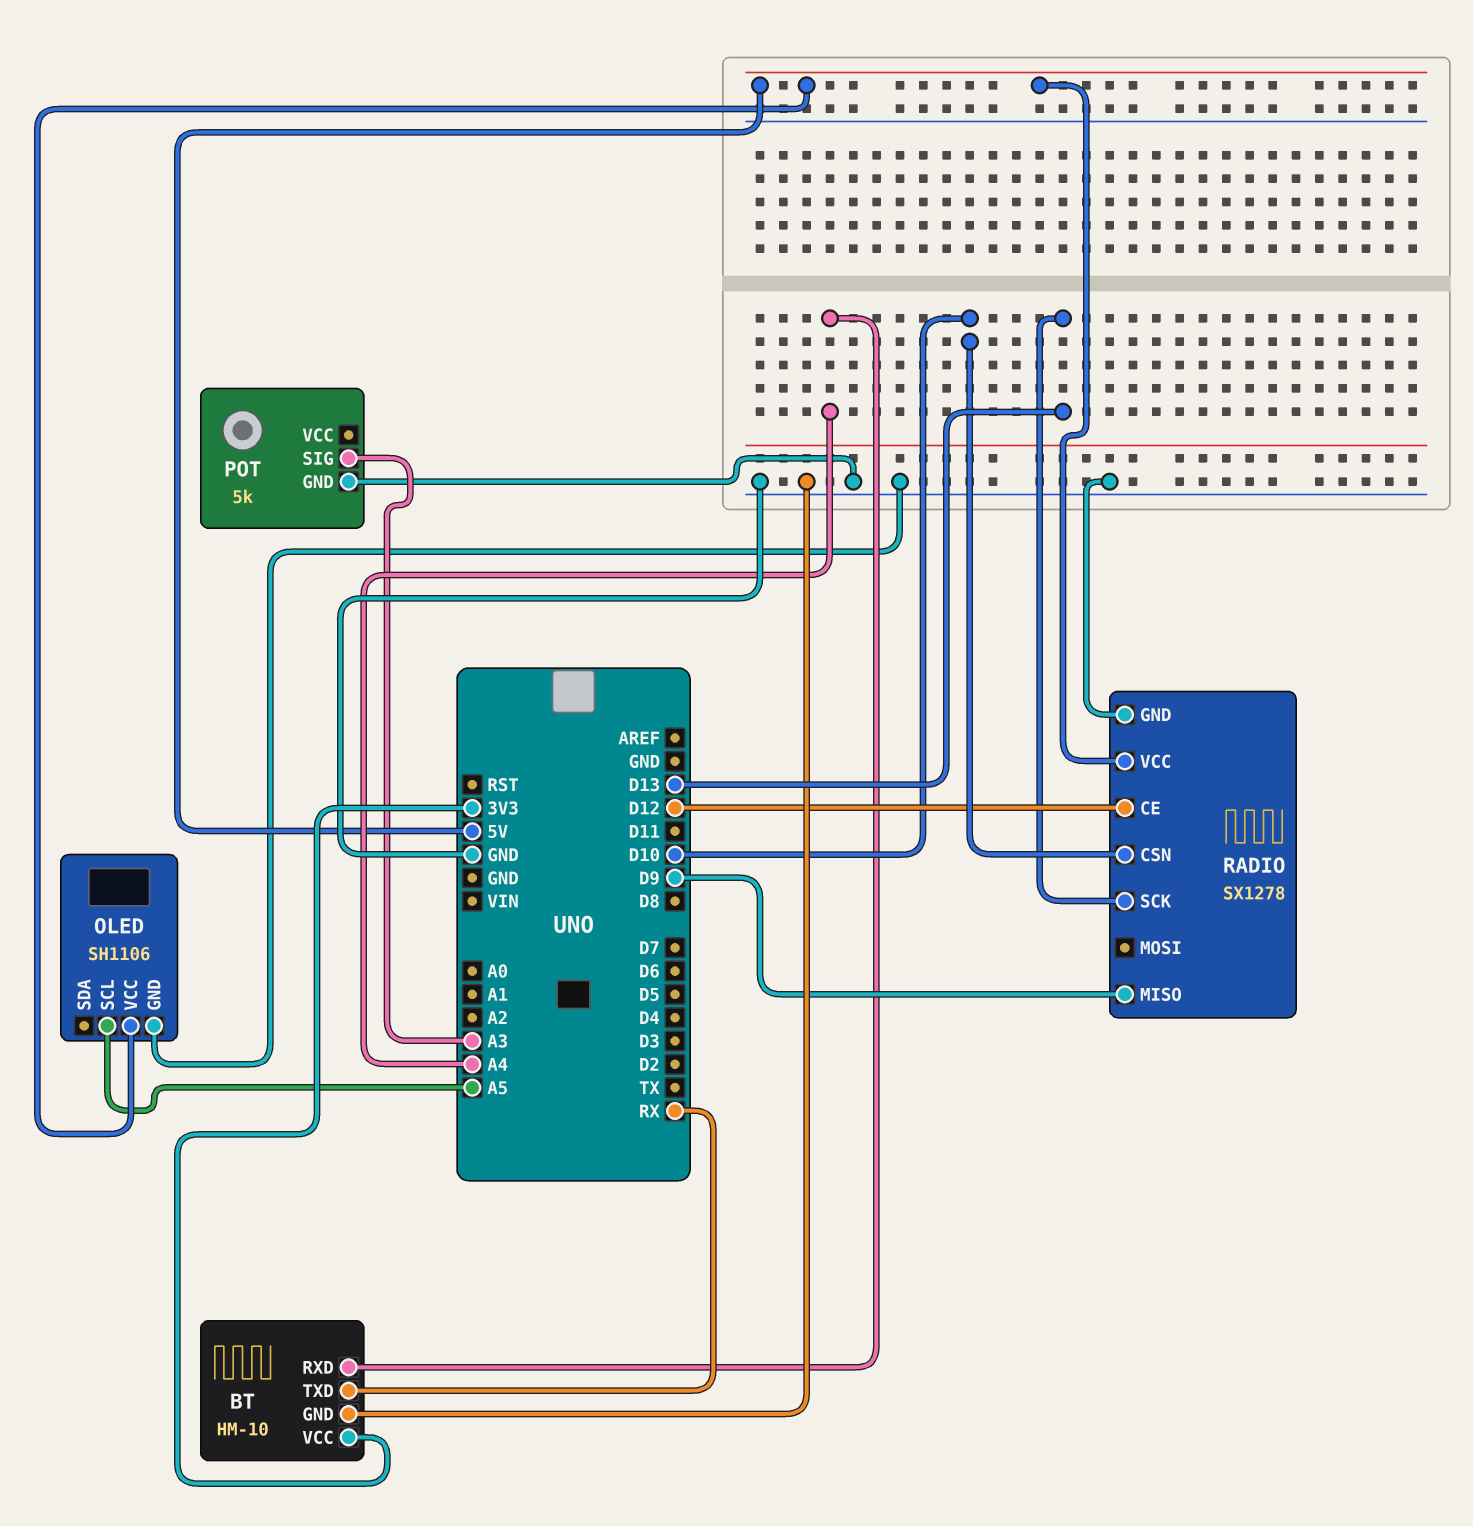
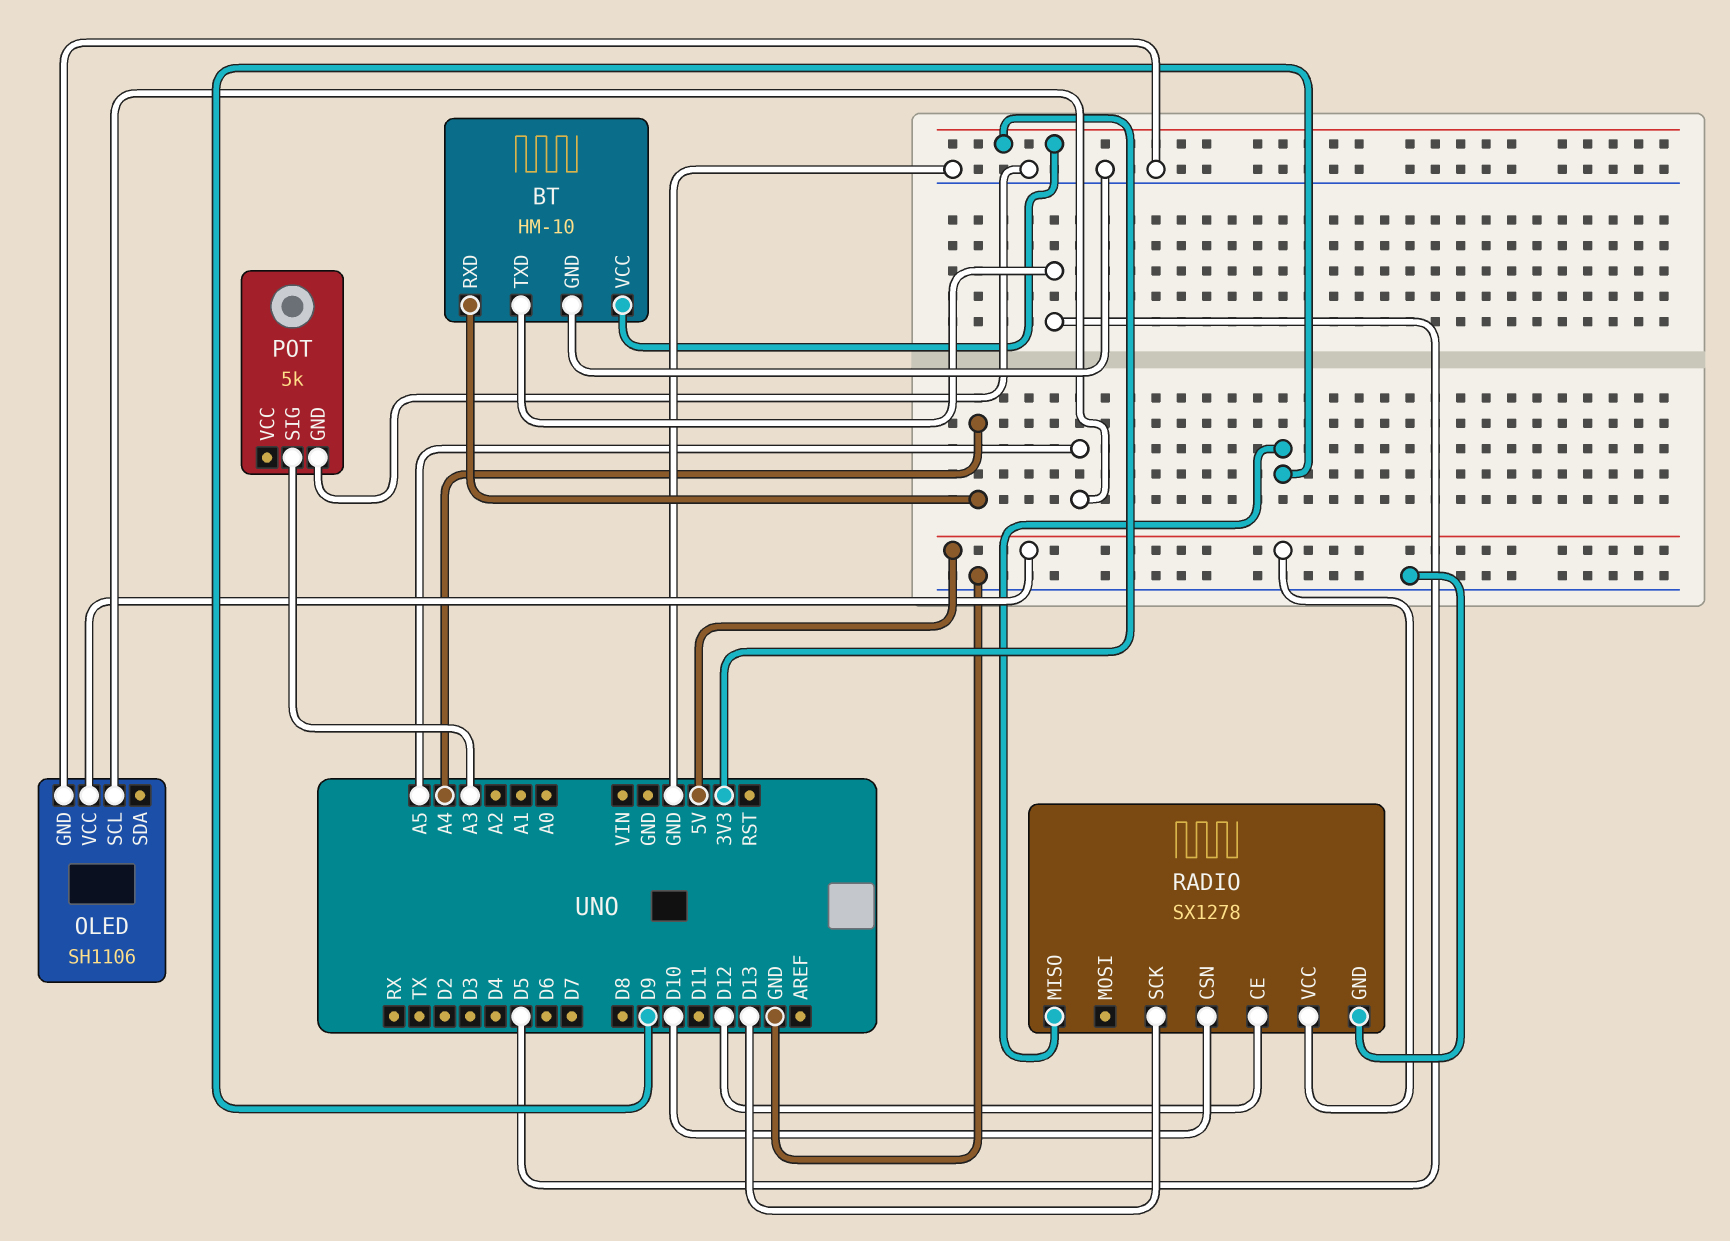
BT pin TXD: RX -> D5

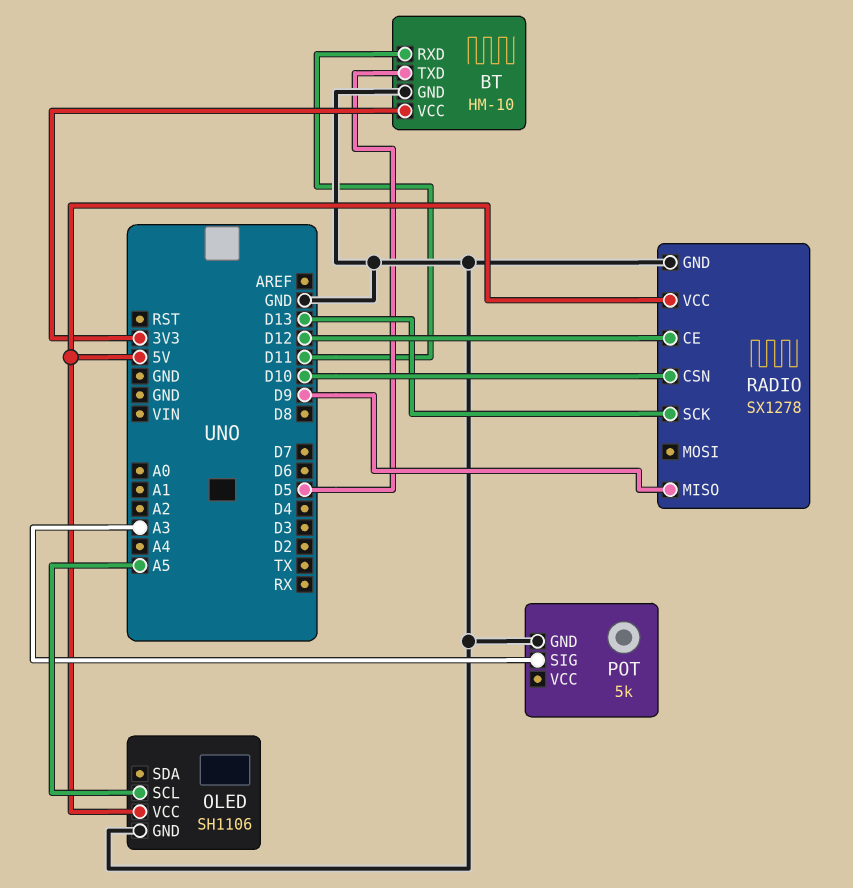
BT pin RXD: A4 -> D11

